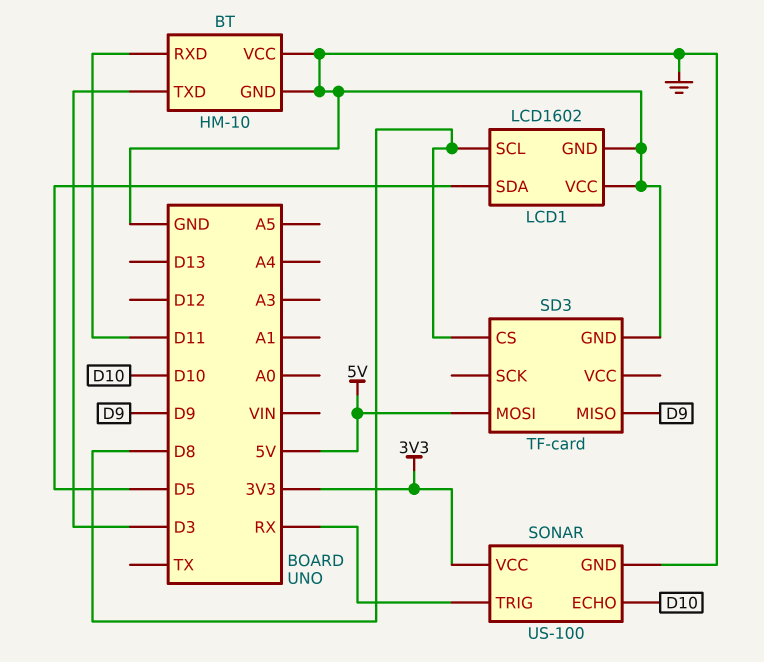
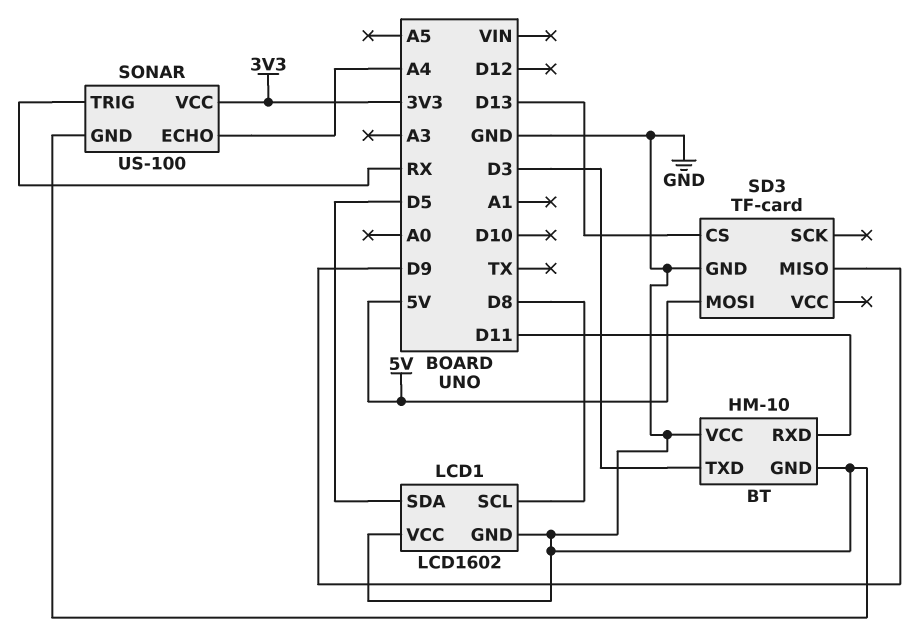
SD3 pin CS: D8 -> D13
SONAR pin ECHO: D10 -> A4

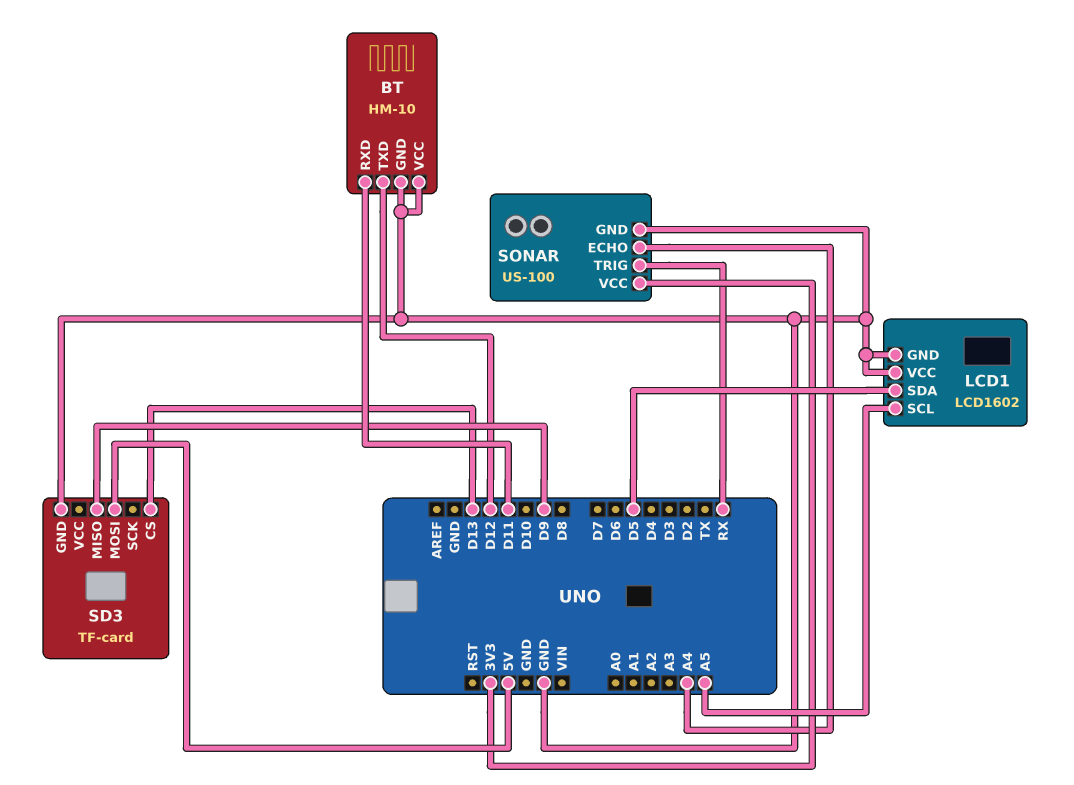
BT pin TXD: D3 -> D12
LCD1 pin SCL: D8 -> A5

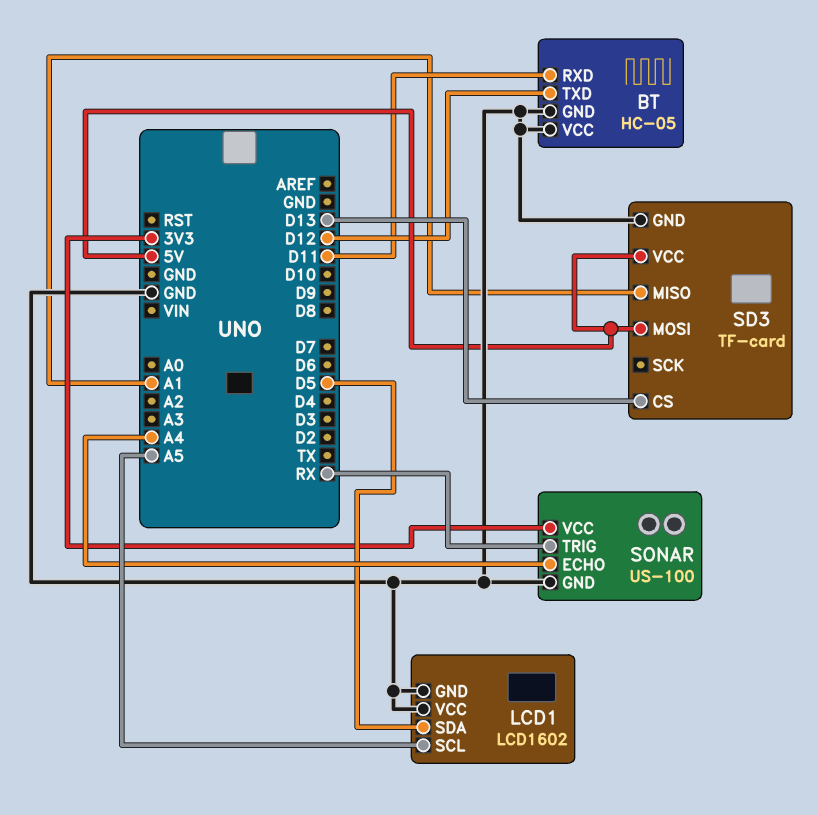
BT: HM-10 -> HC-05
SD3 pin MISO: D9 -> A1
SD3 pin VCC: none -> 5V

